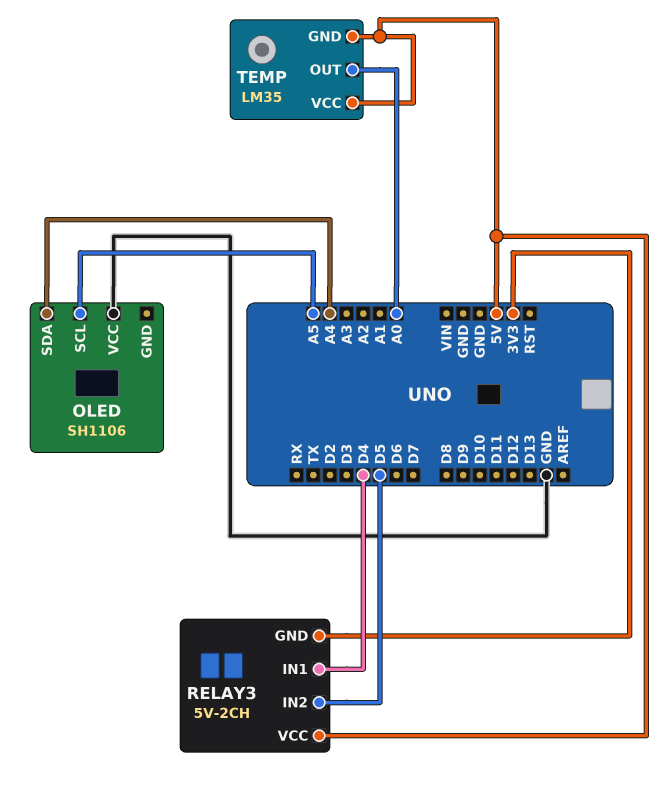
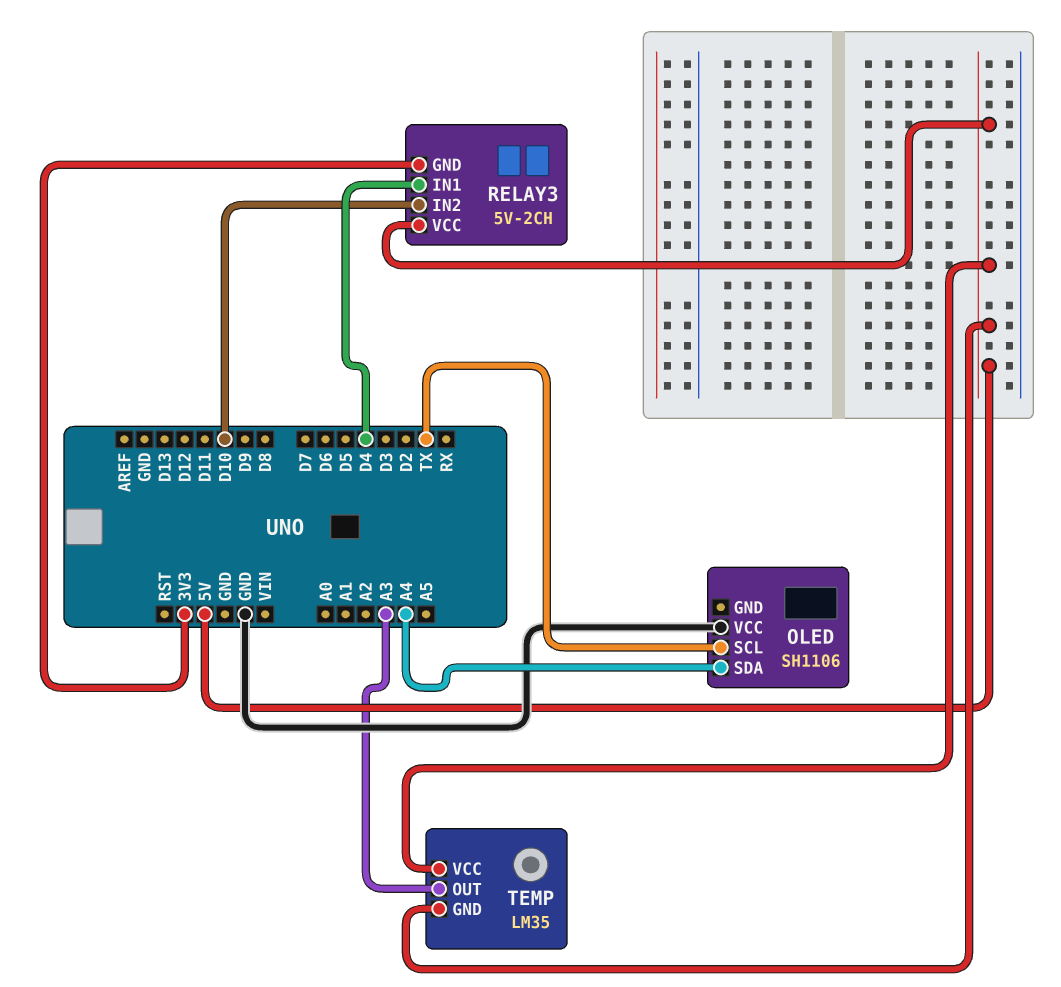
OLED pin SCL: A5 -> TX
RELAY3 pin IN2: D5 -> D10
TEMP pin OUT: A0 -> A3

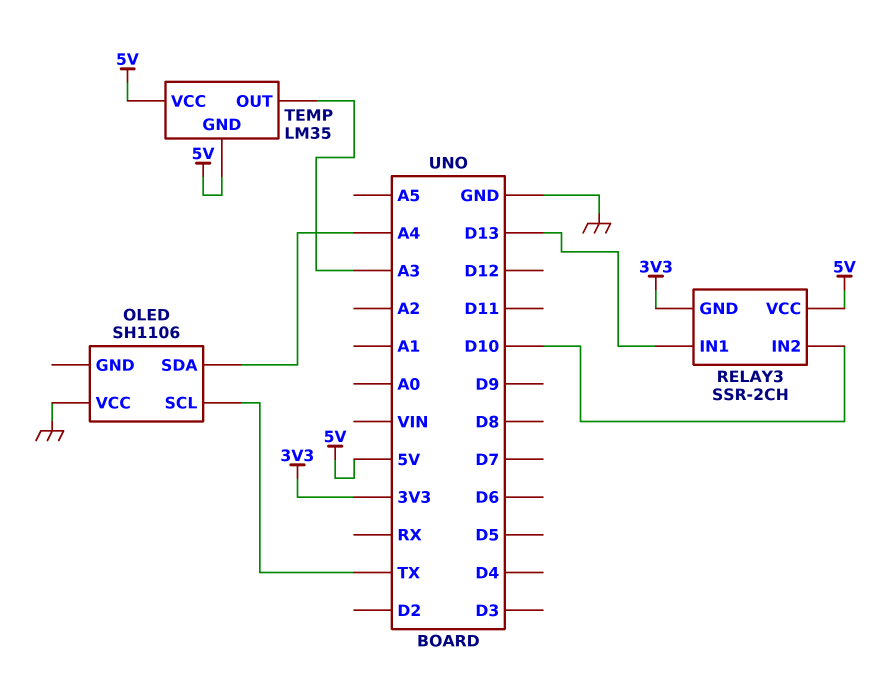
RELAY3: 5V-2CH -> SSR-2CH
RELAY3 pin IN1: D4 -> D13

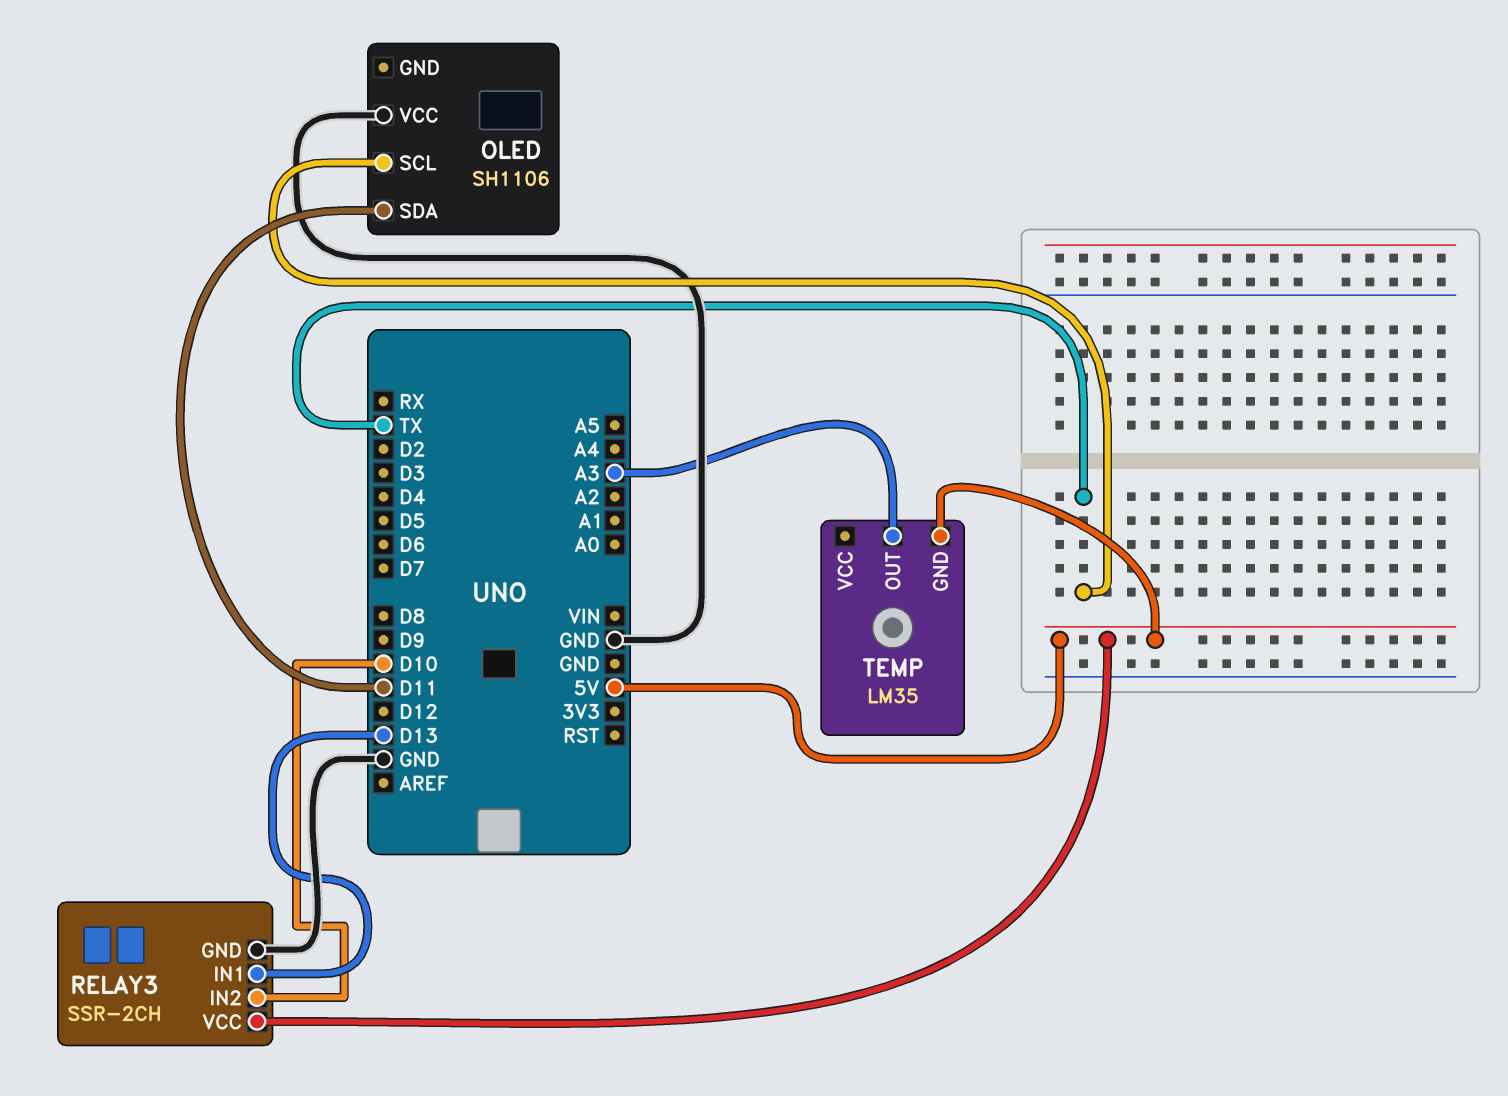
OLED pin SDA: A4 -> D11
RELAY3 pin GND: 3V3 -> GND
TEMP pin VCC: 5V -> none

